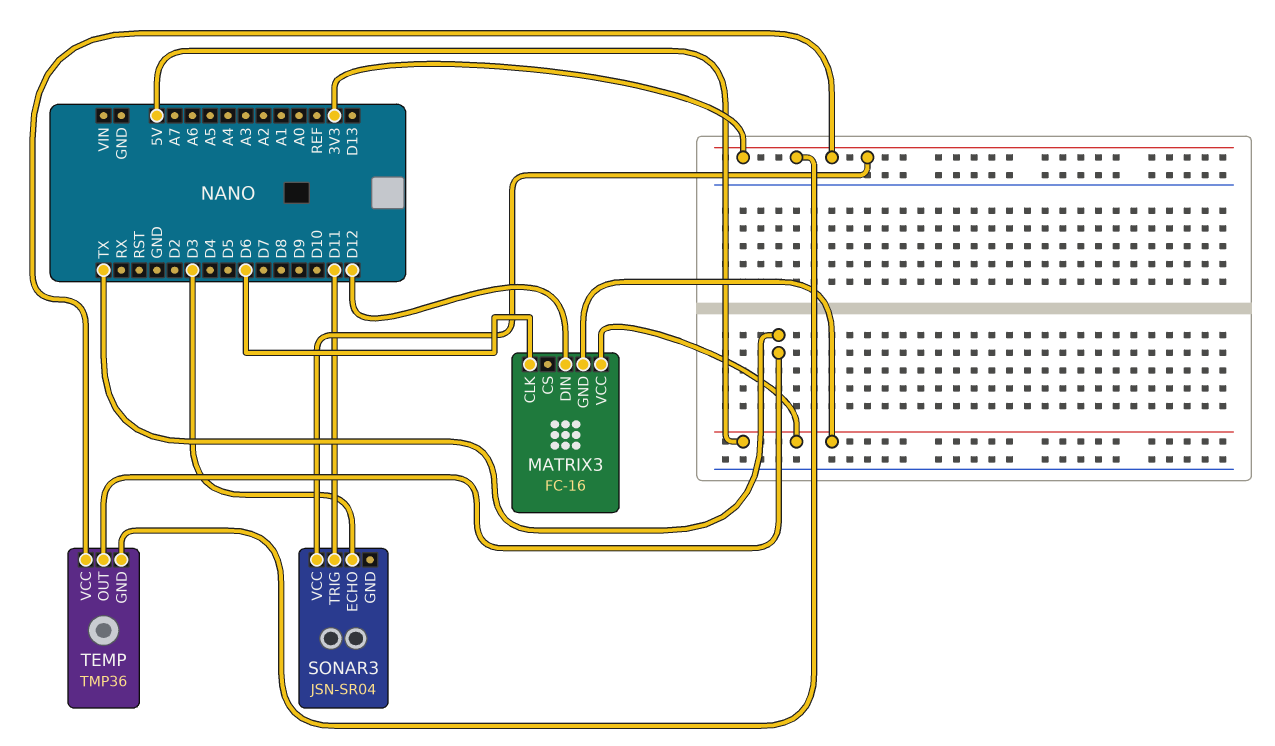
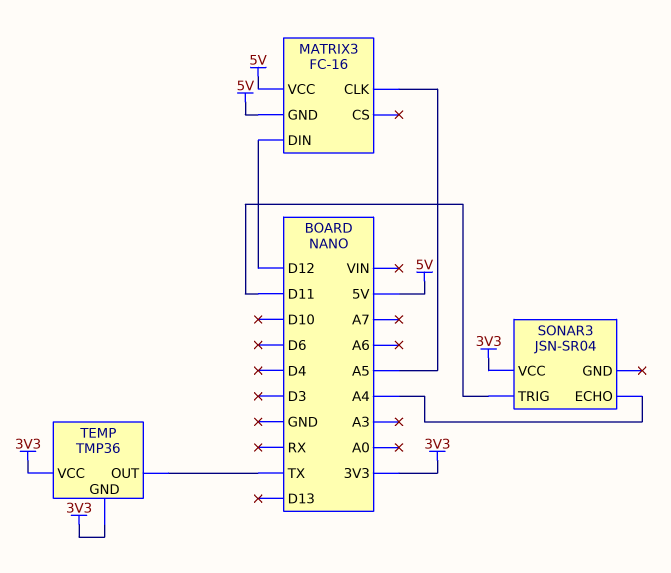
MATRIX3 pin CLK: D6 -> A5
SONAR3 pin ECHO: D3 -> A4

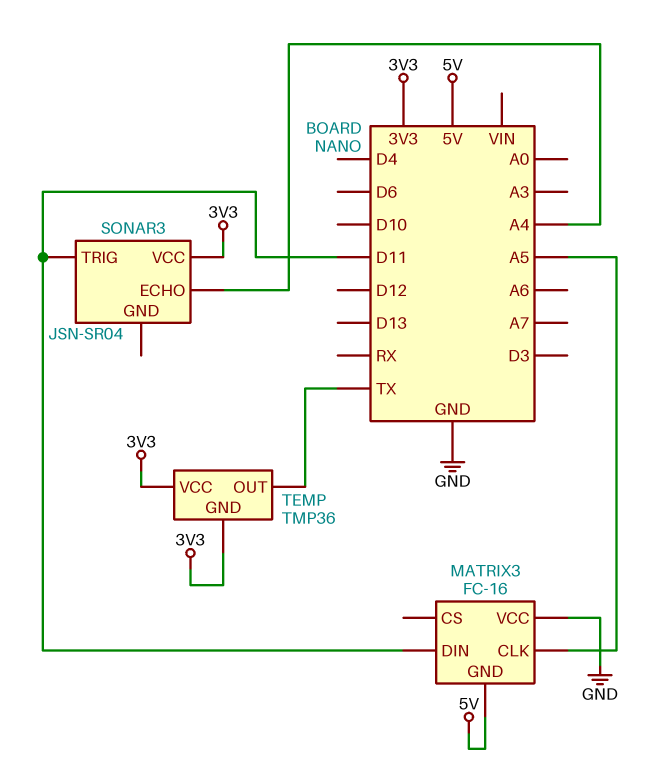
MATRIX3 pin DIN: D12 -> D11
MATRIX3 pin VCC: 5V -> GND

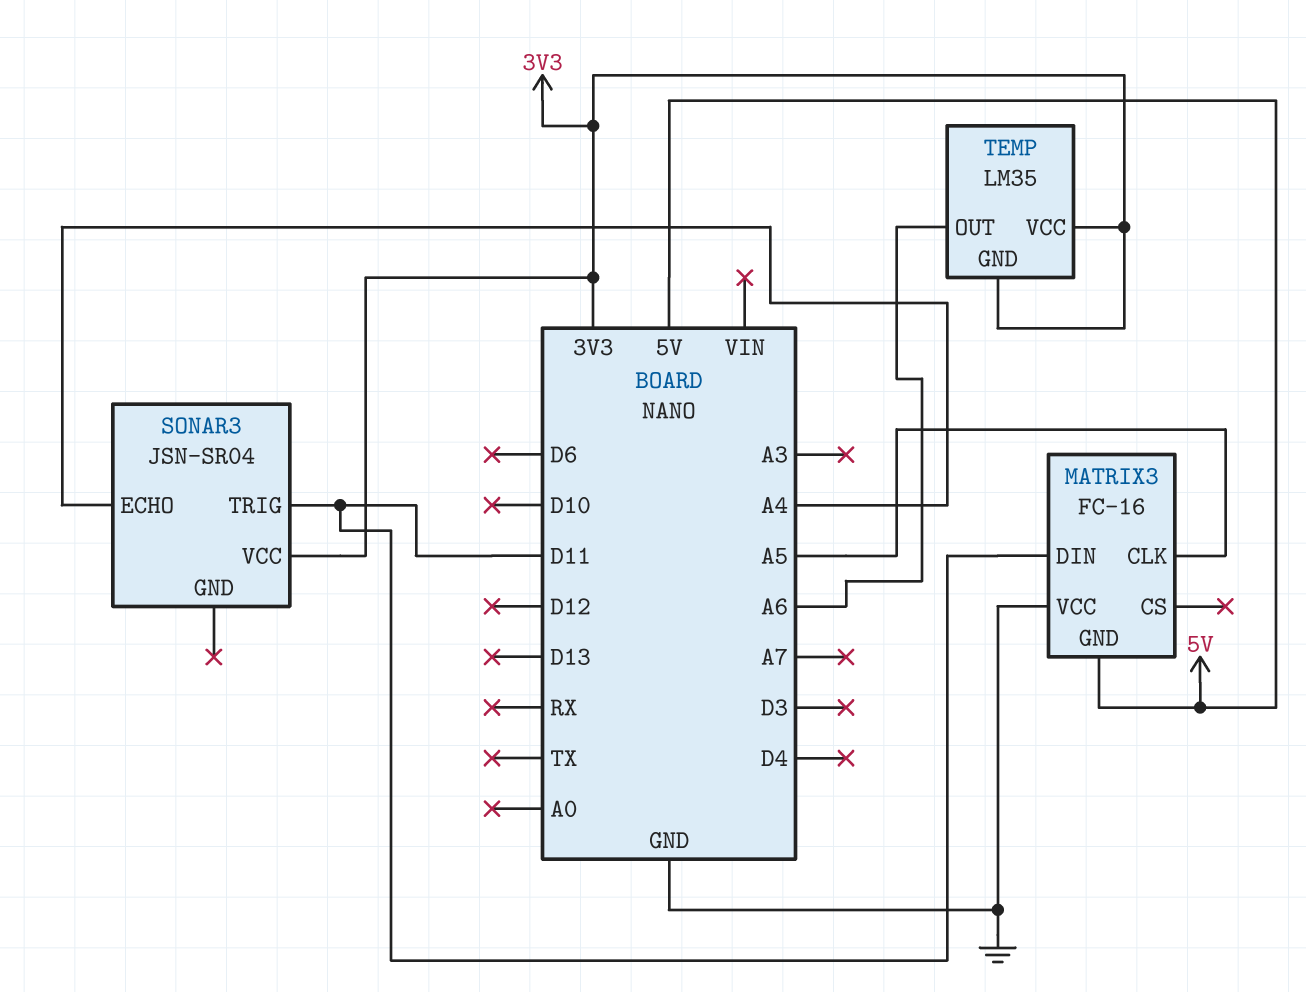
TEMP: TMP36 -> LM35
TEMP pin OUT: TX -> A6

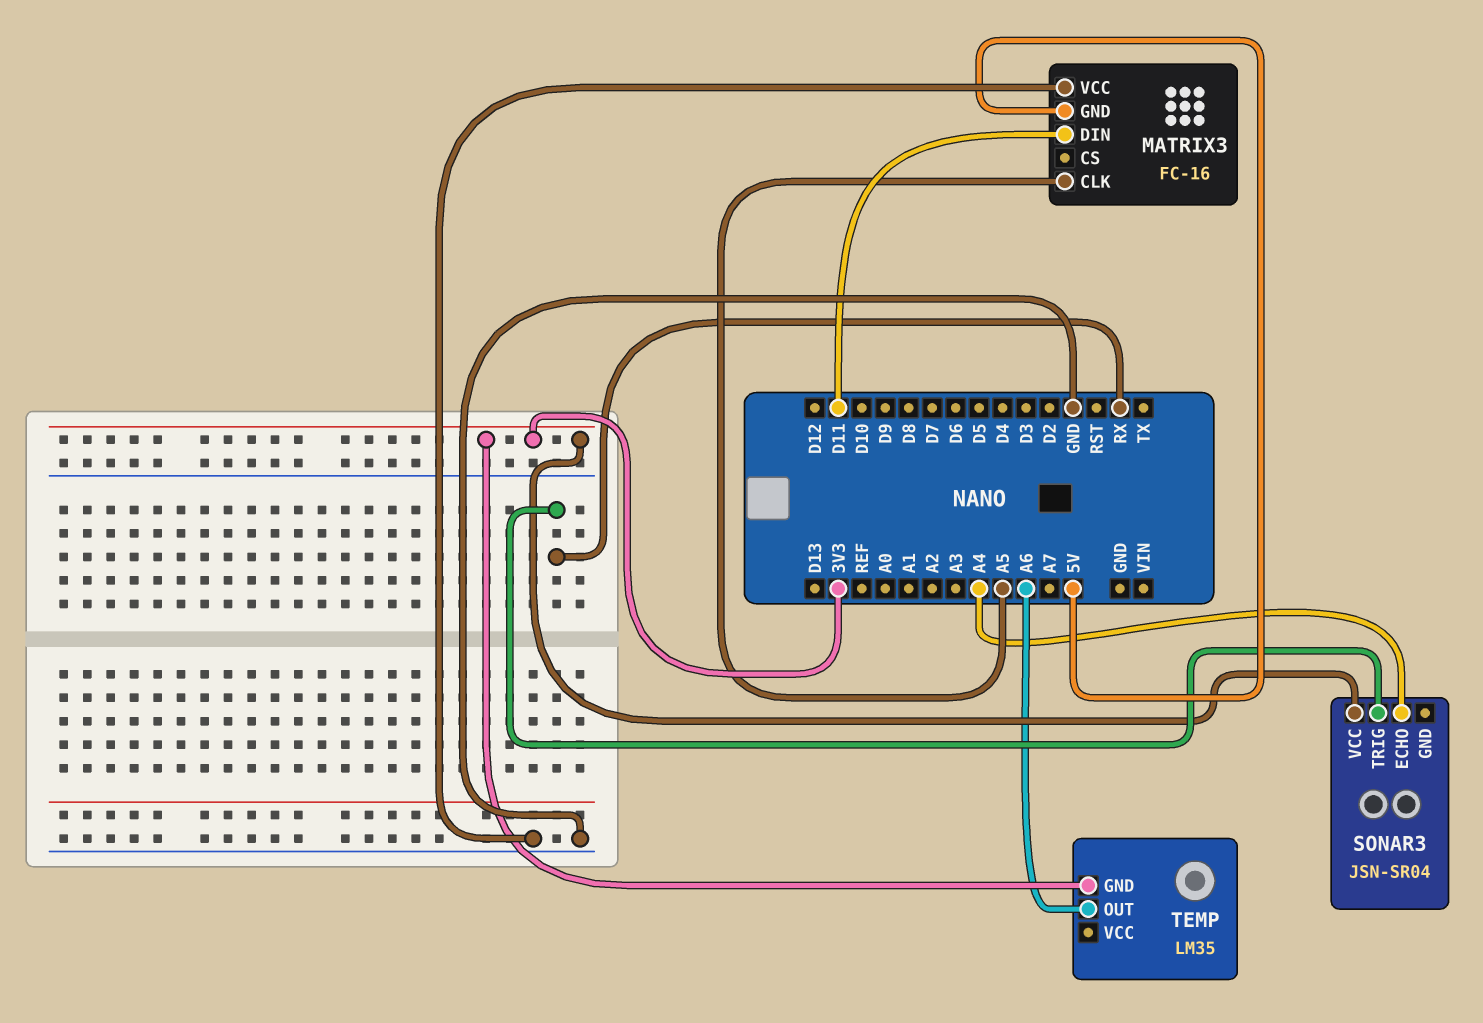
SONAR3 pin TRIG: D11 -> RX
TEMP pin VCC: 3V3 -> none

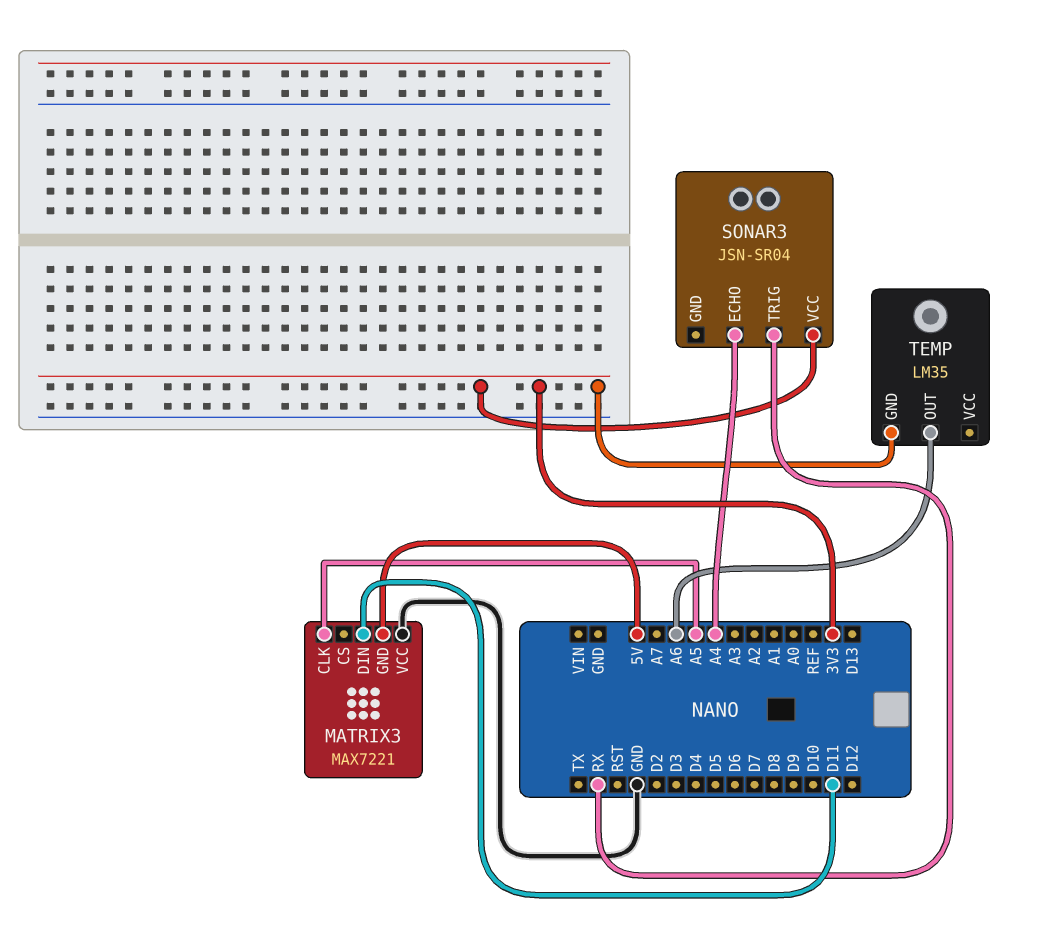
MATRIX3: FC-16 -> MAX7221

